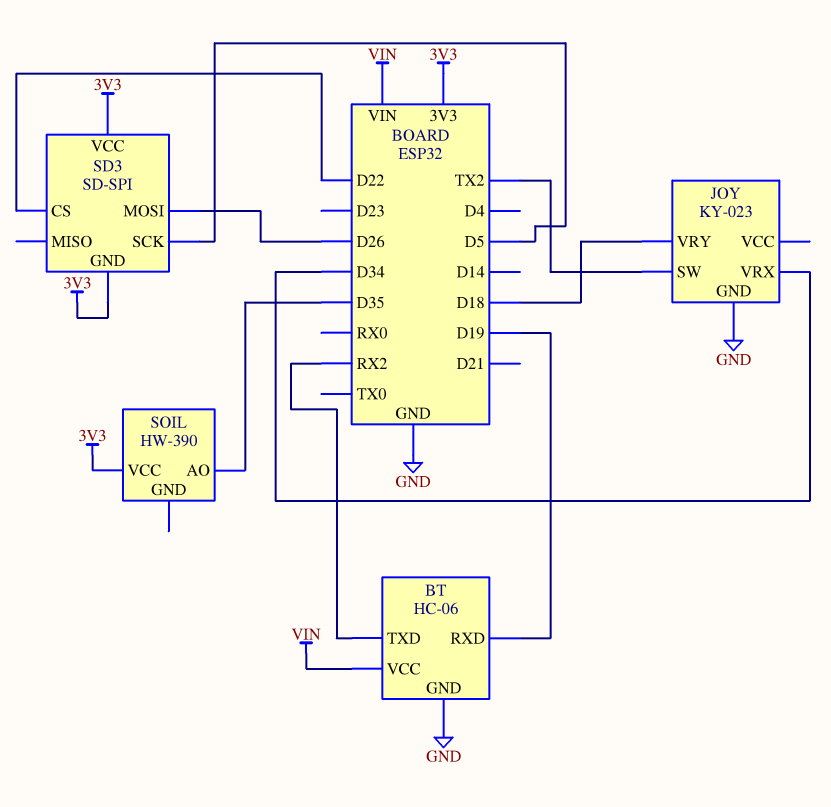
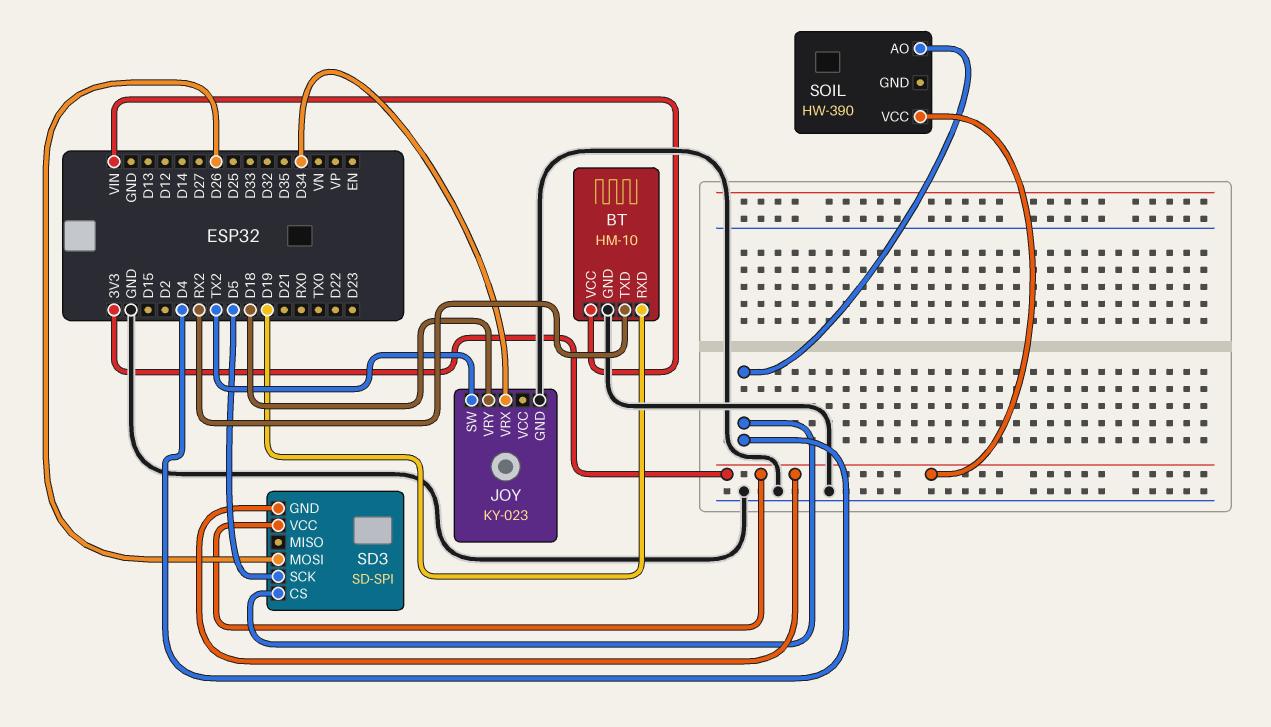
BT: HC-06 -> HM-10
SD3 pin CS: D22 -> D4
SOIL pin AO: D35 -> D4

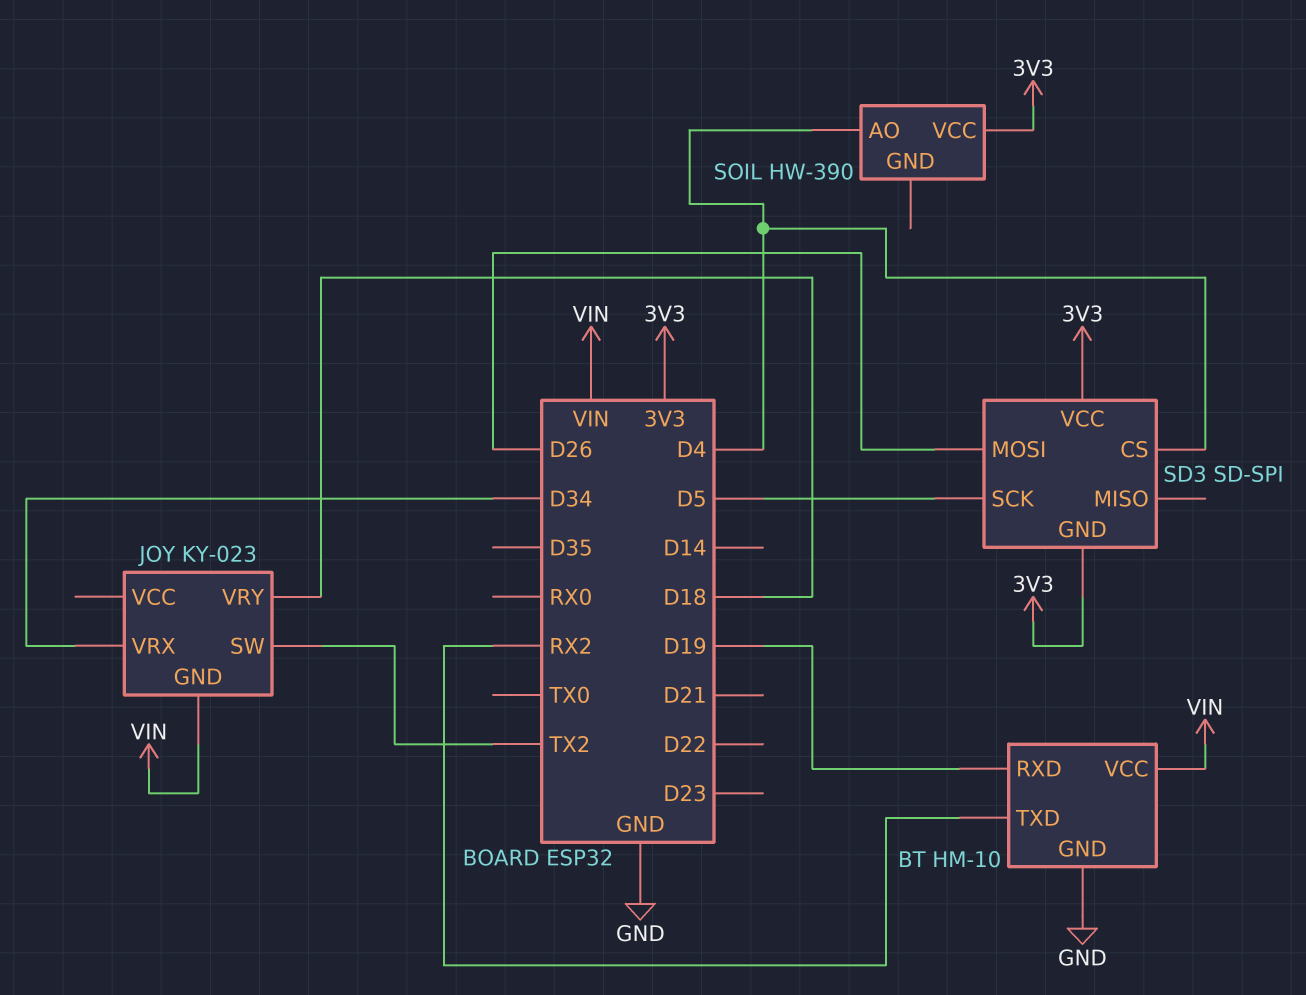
JOY pin GND: GND -> VIN

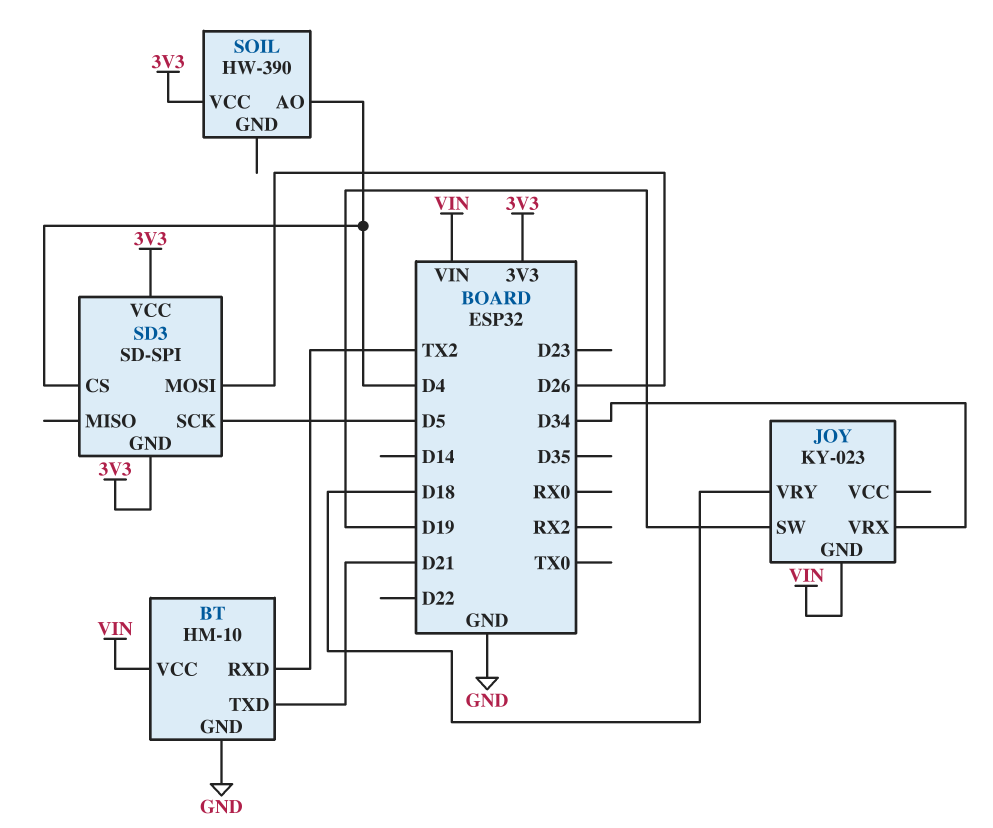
BT pin RXD: D19 -> TX2
BT pin TXD: RX2 -> D21
JOY pin SW: TX2 -> D19

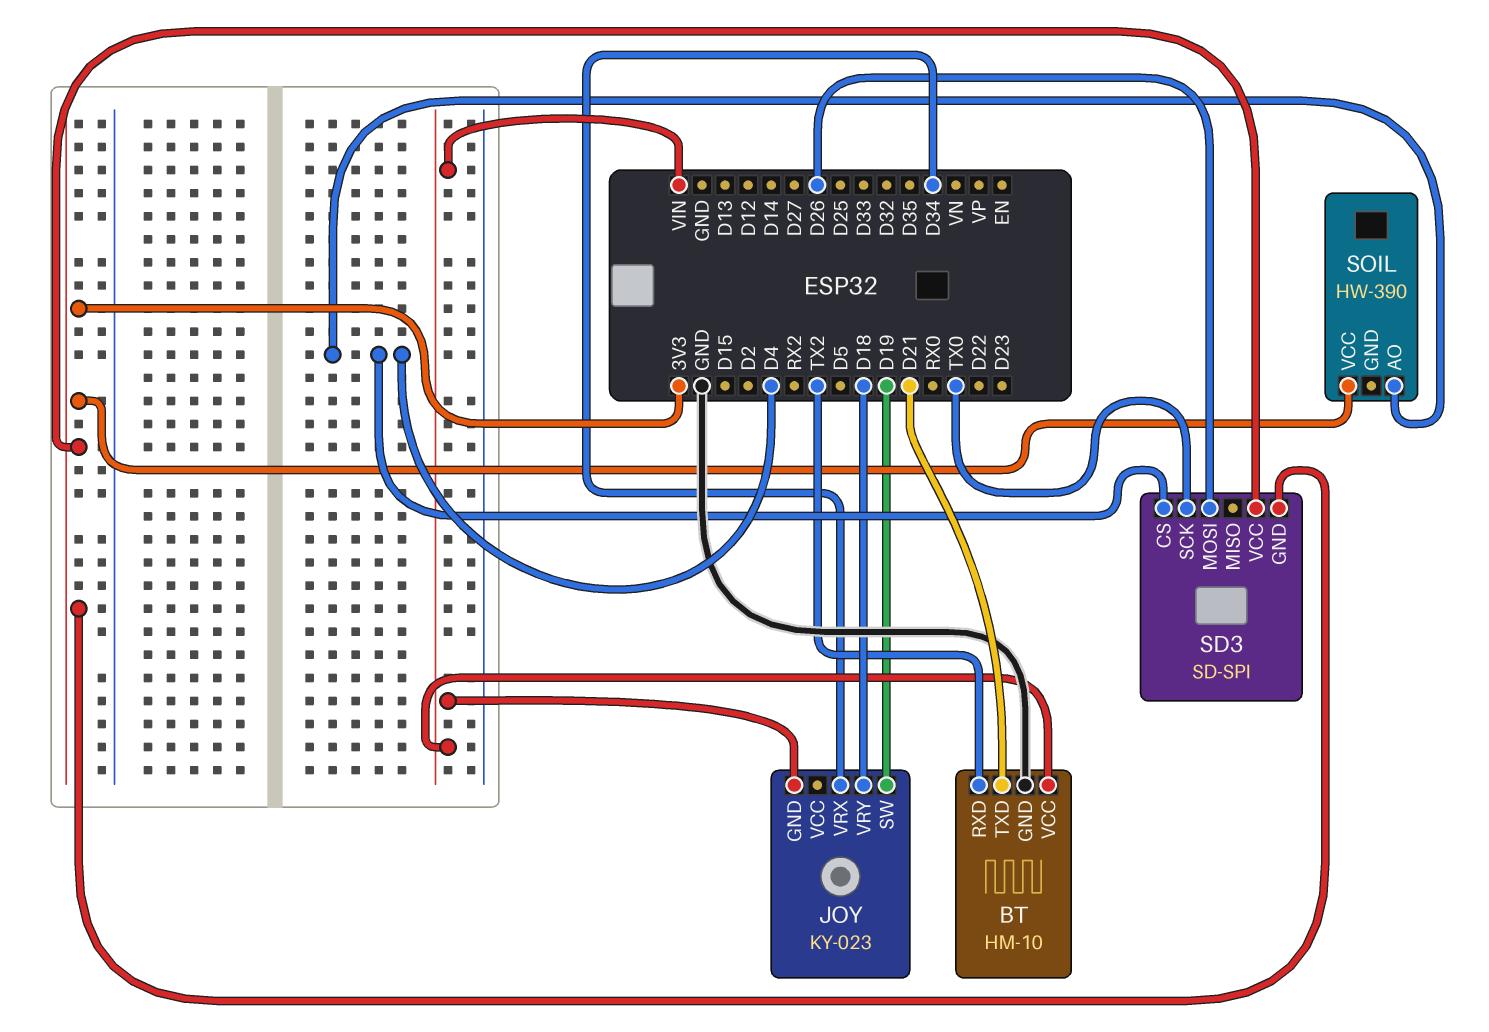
SD3 pin SCK: D5 -> TX0

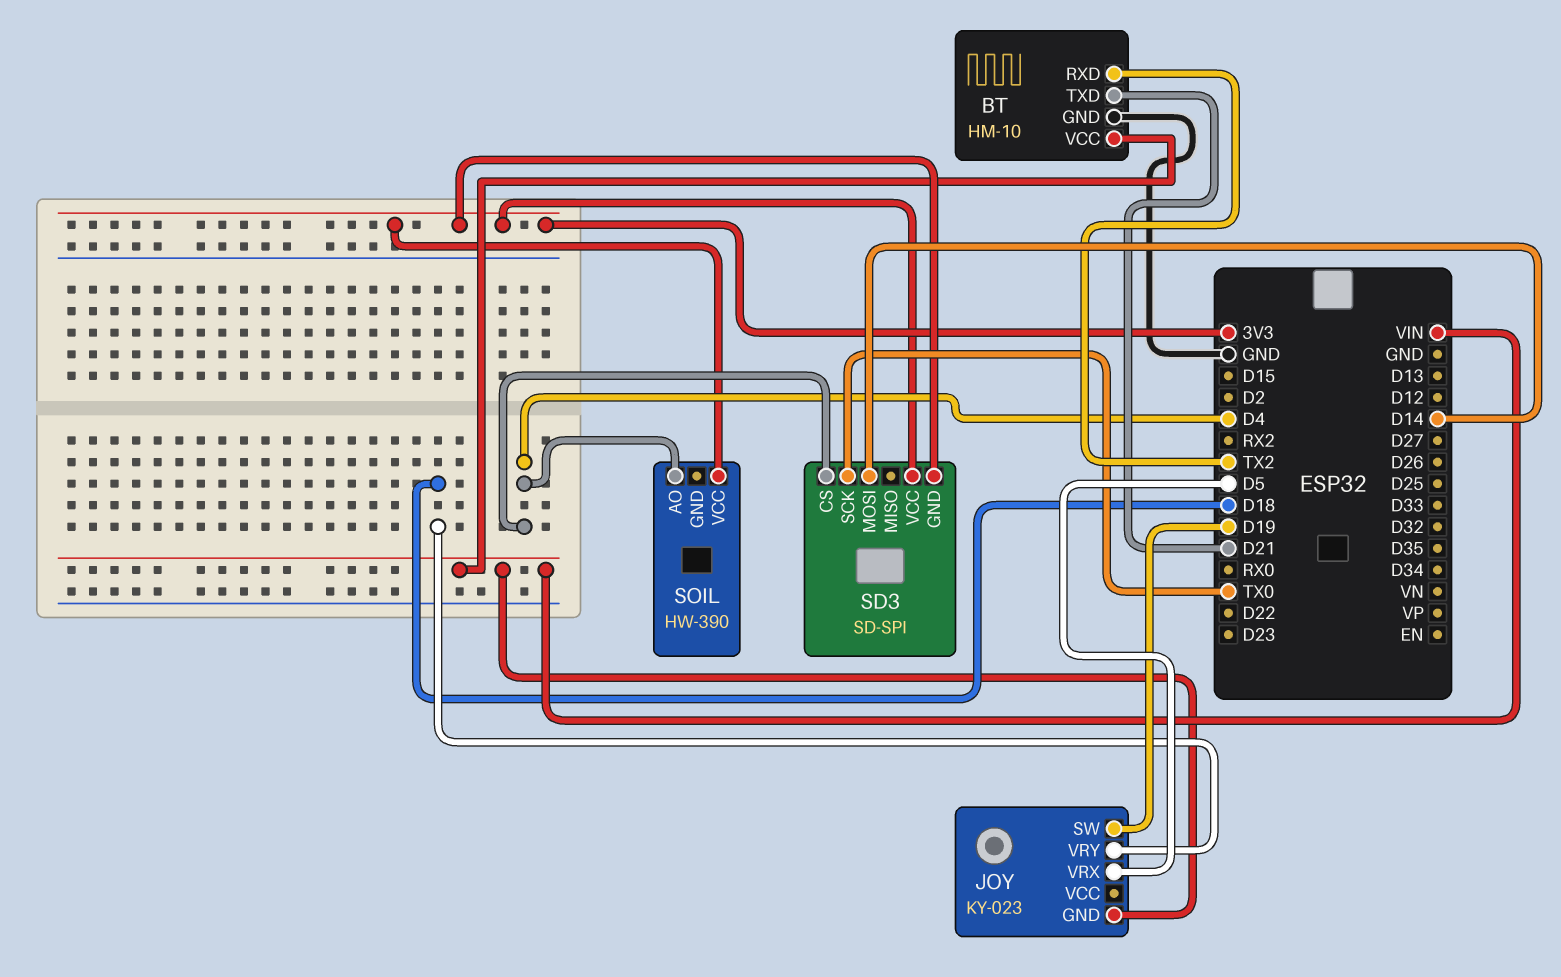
JOY pin VRX: D34 -> D5
SD3 pin MOSI: D26 -> D14

